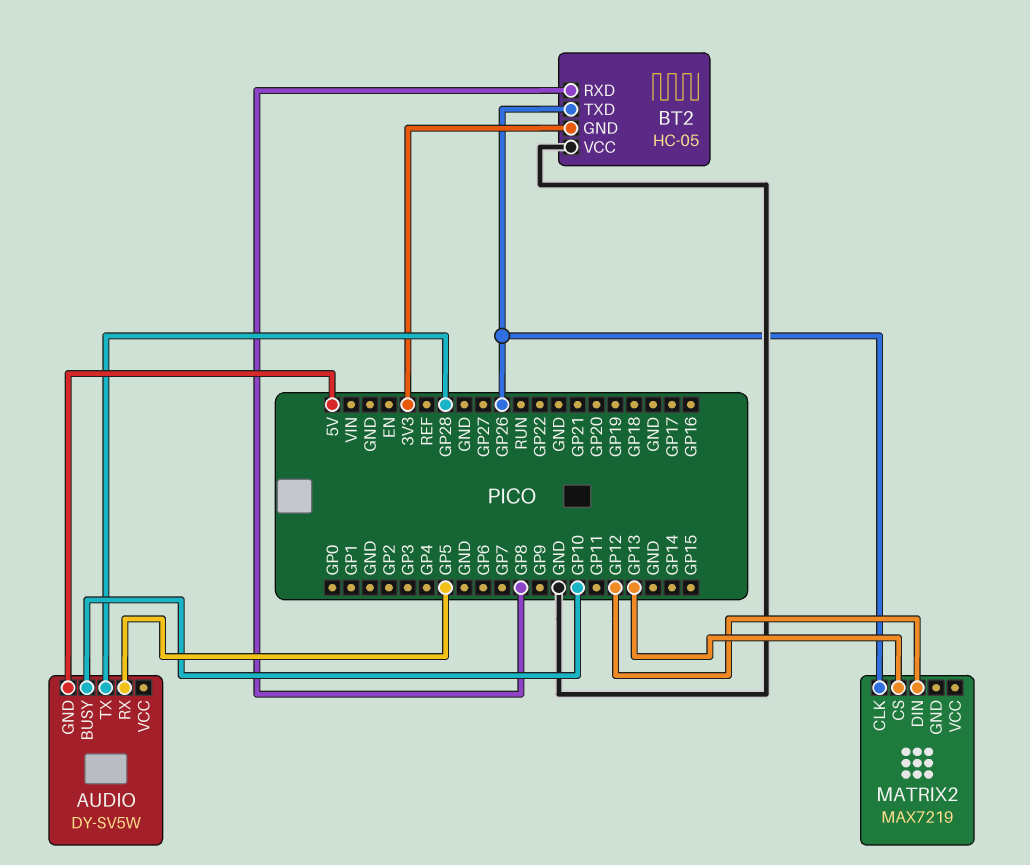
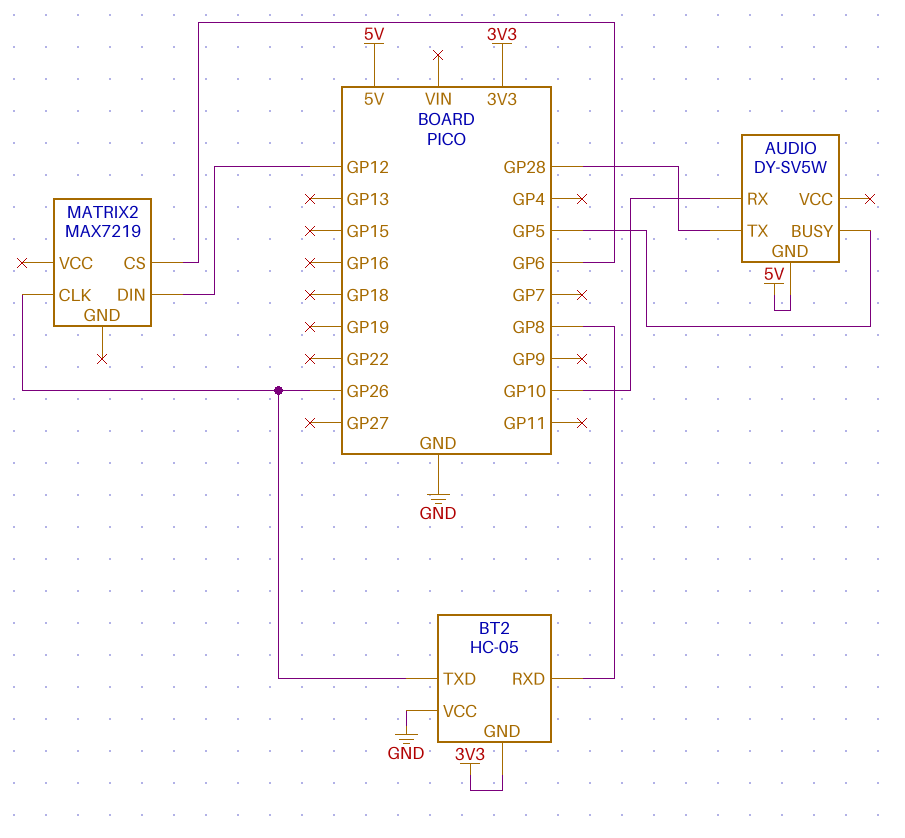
AUDIO pin BUSY: GP10 -> GP5
AUDIO pin RX: GP5 -> GP10
MATRIX2 pin CS: GP13 -> GP6

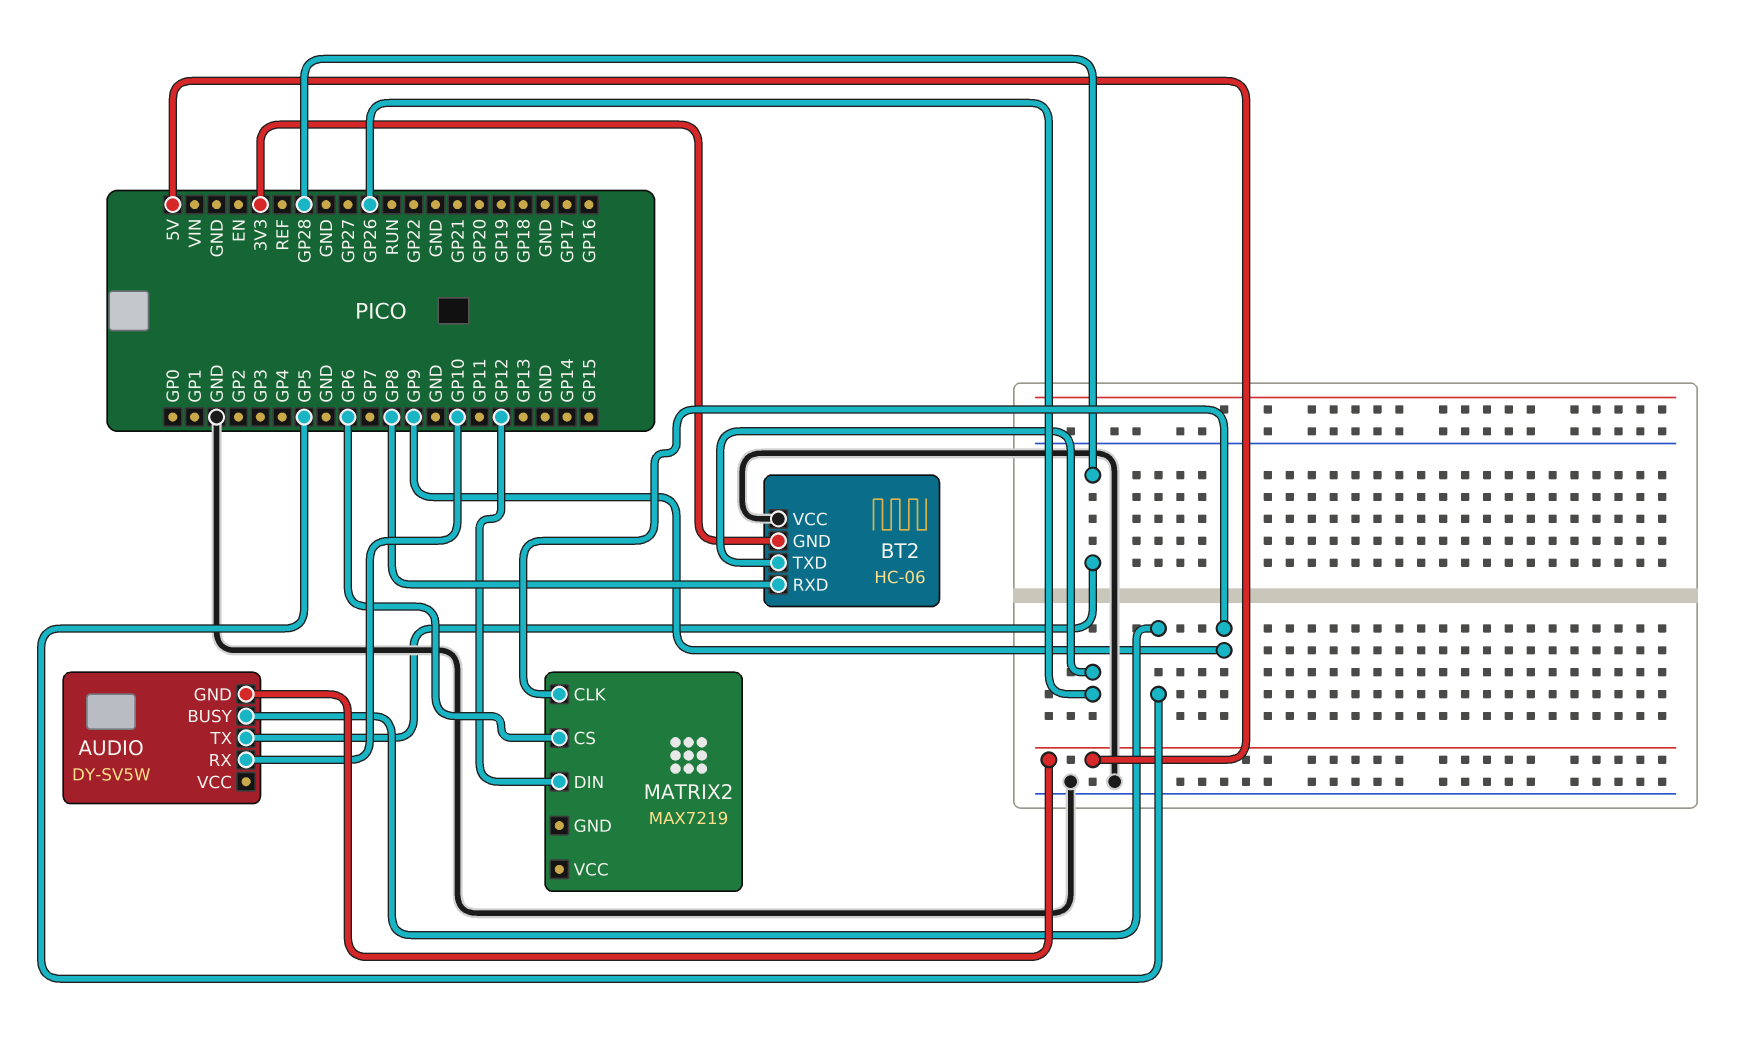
BT2: HC-05 -> HC-06
MATRIX2 pin CLK: GP26 -> GP9

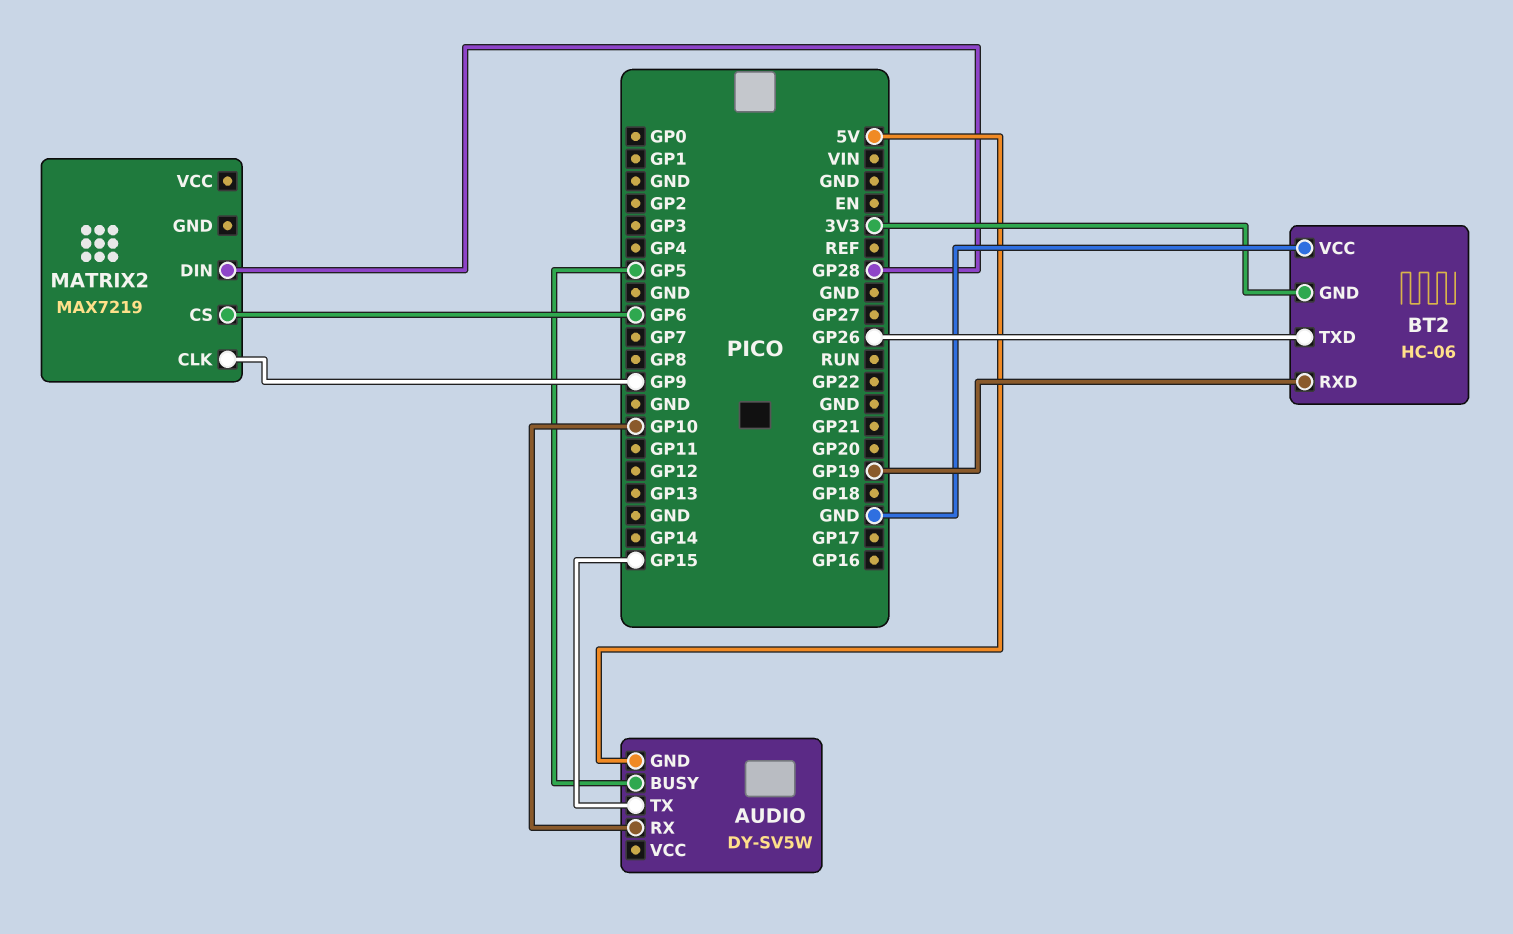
AUDIO pin TX: GP28 -> GP15
BT2 pin RXD: GP8 -> GP19
MATRIX2 pin DIN: GP12 -> GP28

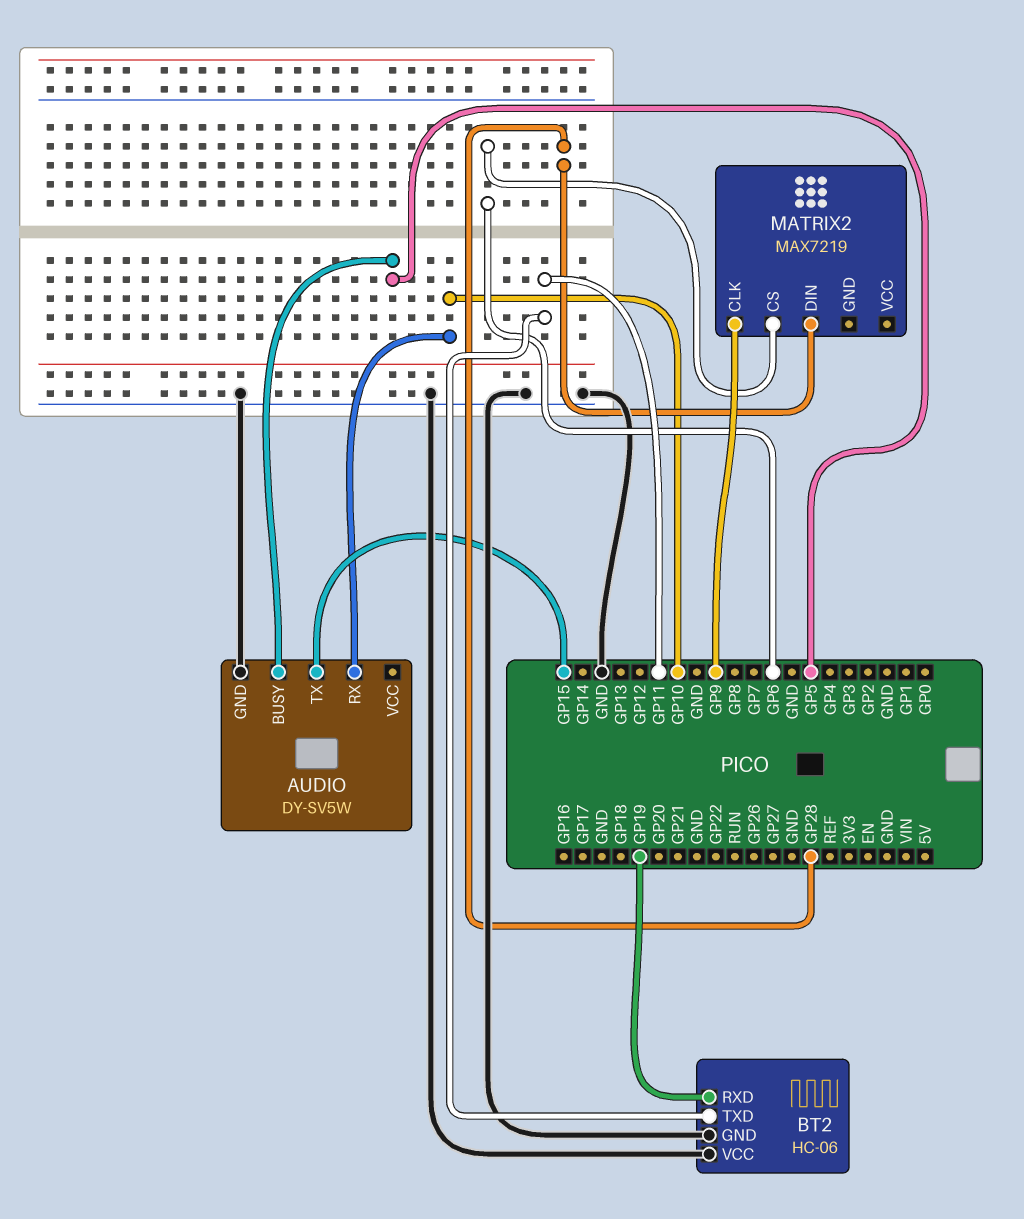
AUDIO pin GND: 5V -> GND
BT2 pin GND: 3V3 -> GND
BT2 pin TXD: GP26 -> GP11

